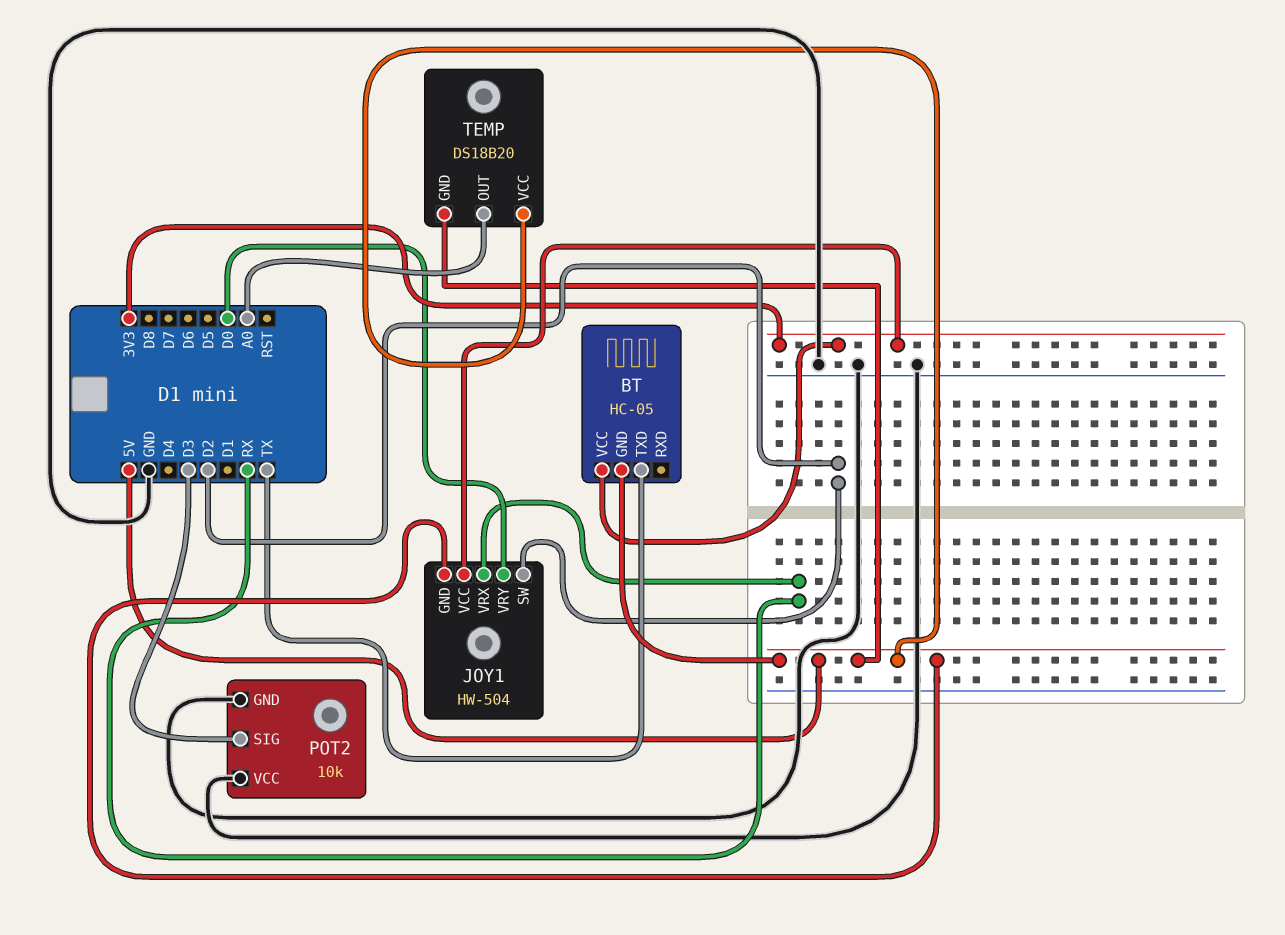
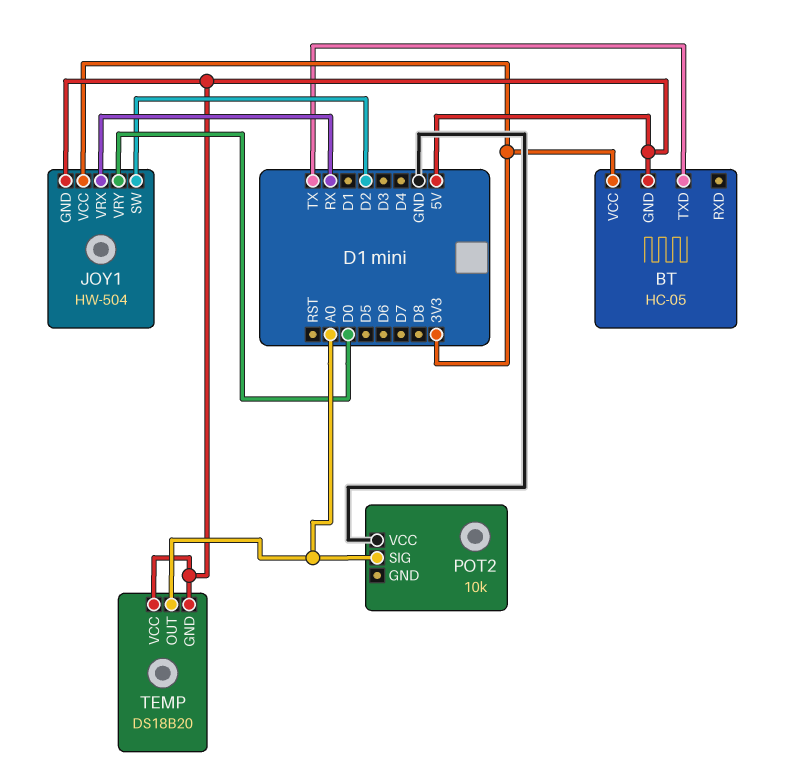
POT2 pin GND: GND -> none
POT2 pin SIG: D3 -> A0

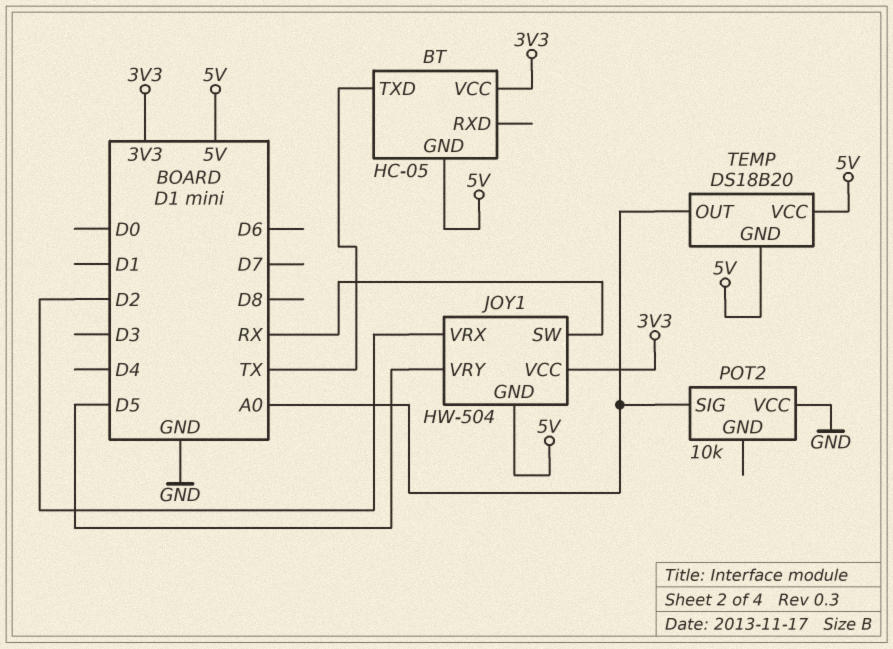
JOY1 pin SW: D2 -> RX
JOY1 pin VRX: RX -> D2
JOY1 pin VRY: D0 -> D5

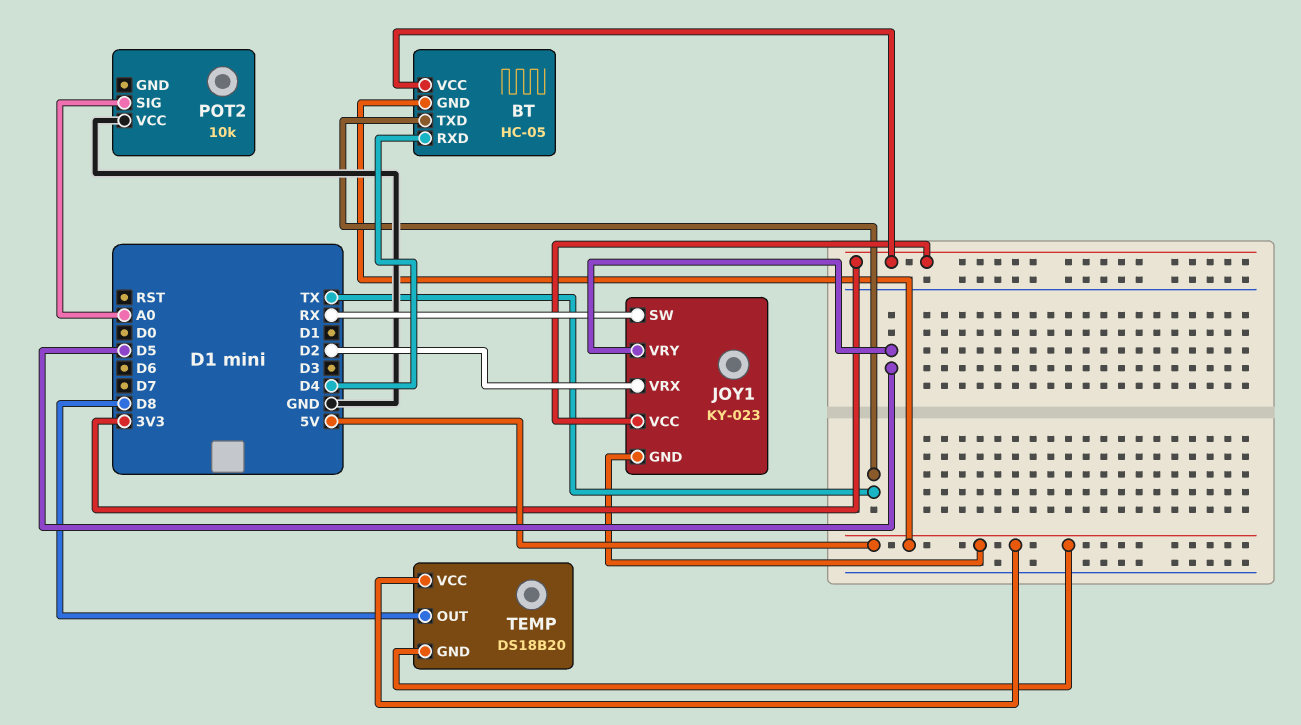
BT pin RXD: none -> D4
JOY1: HW-504 -> KY-023
TEMP pin OUT: A0 -> D8

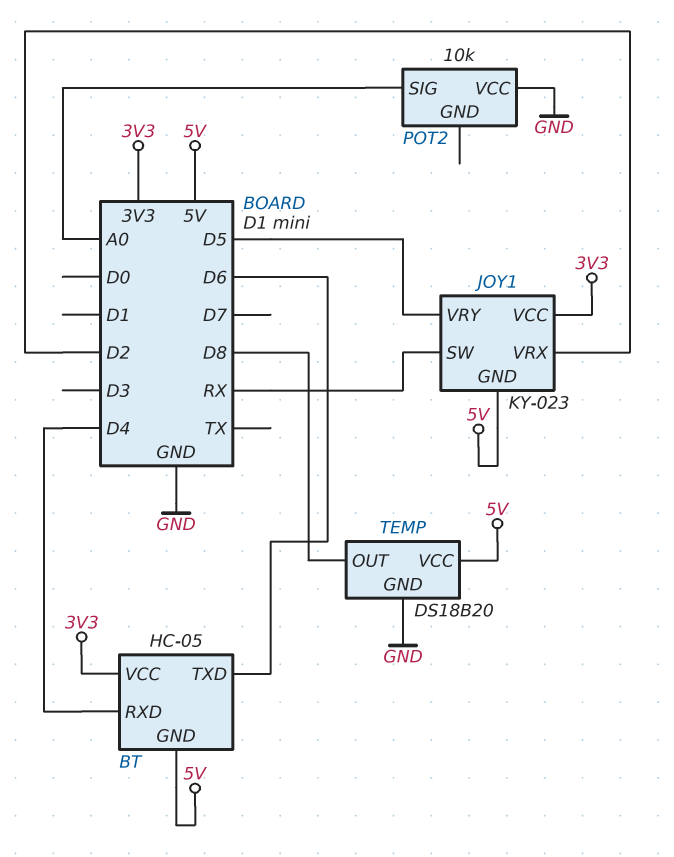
BT pin TXD: TX -> D6
TEMP pin GND: 5V -> GND

